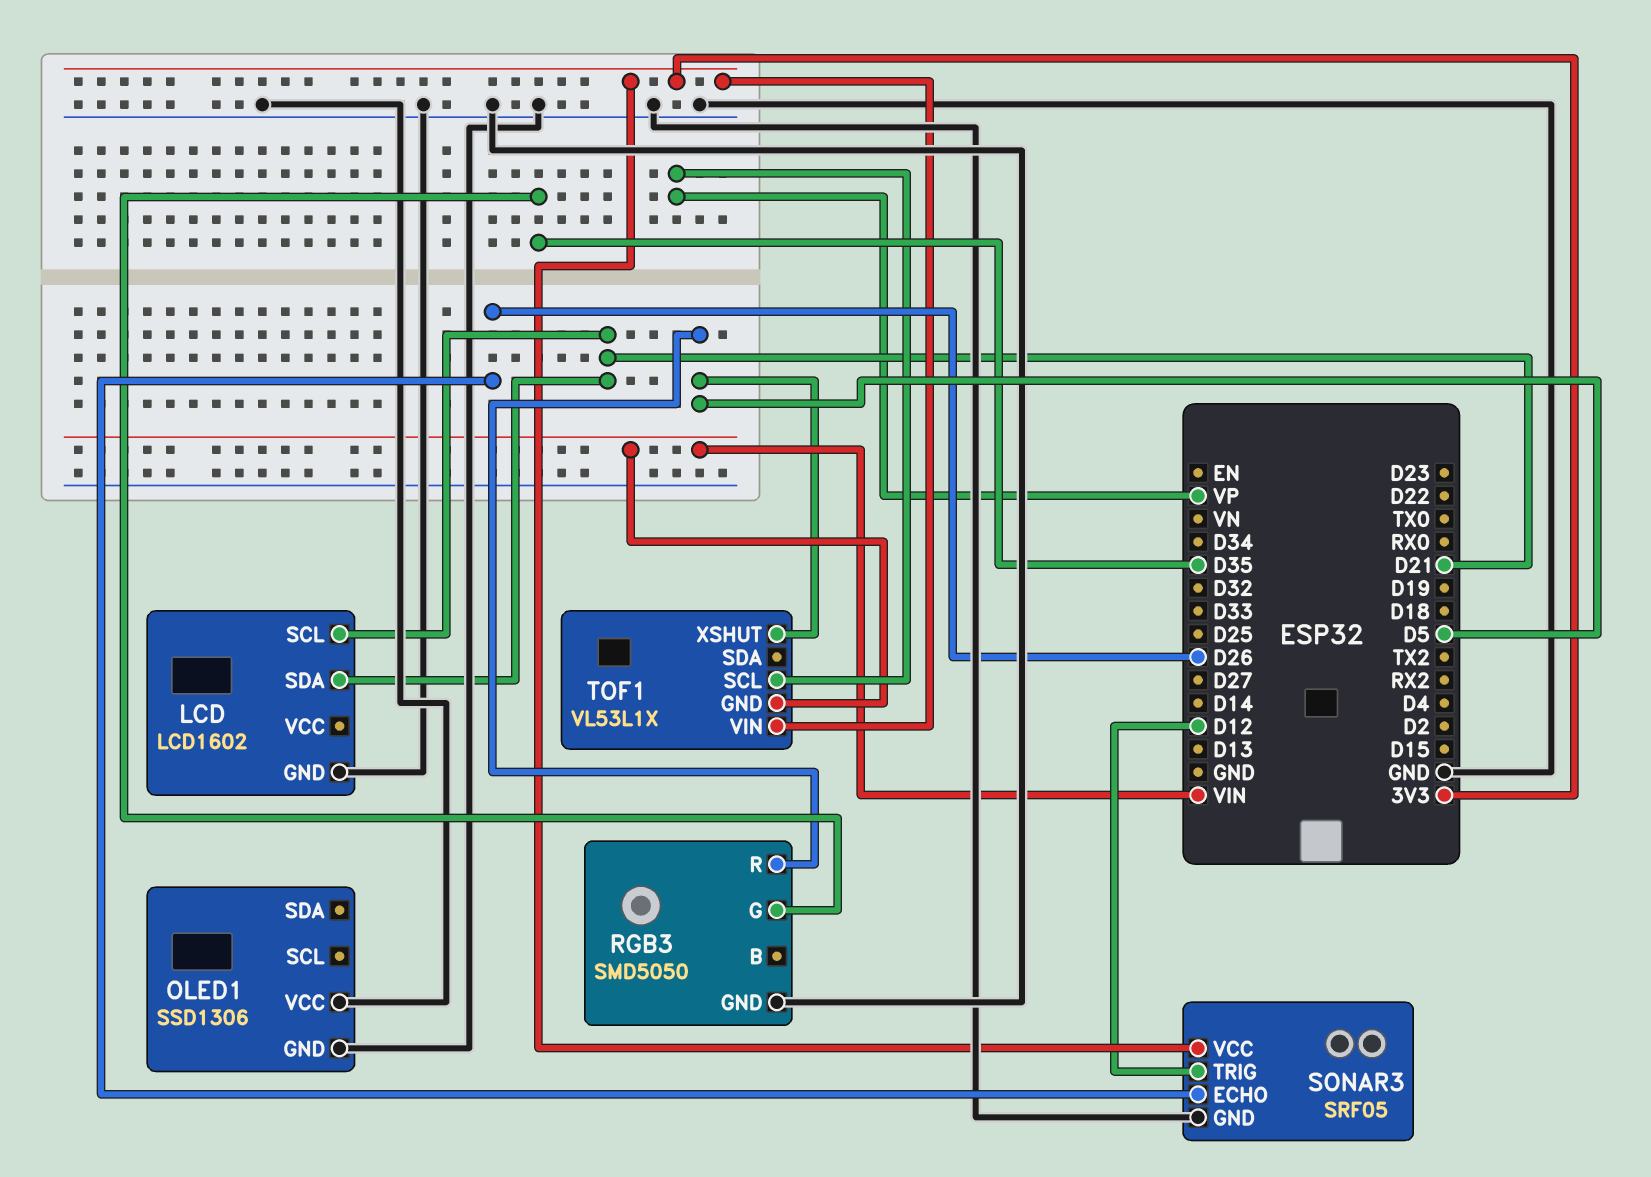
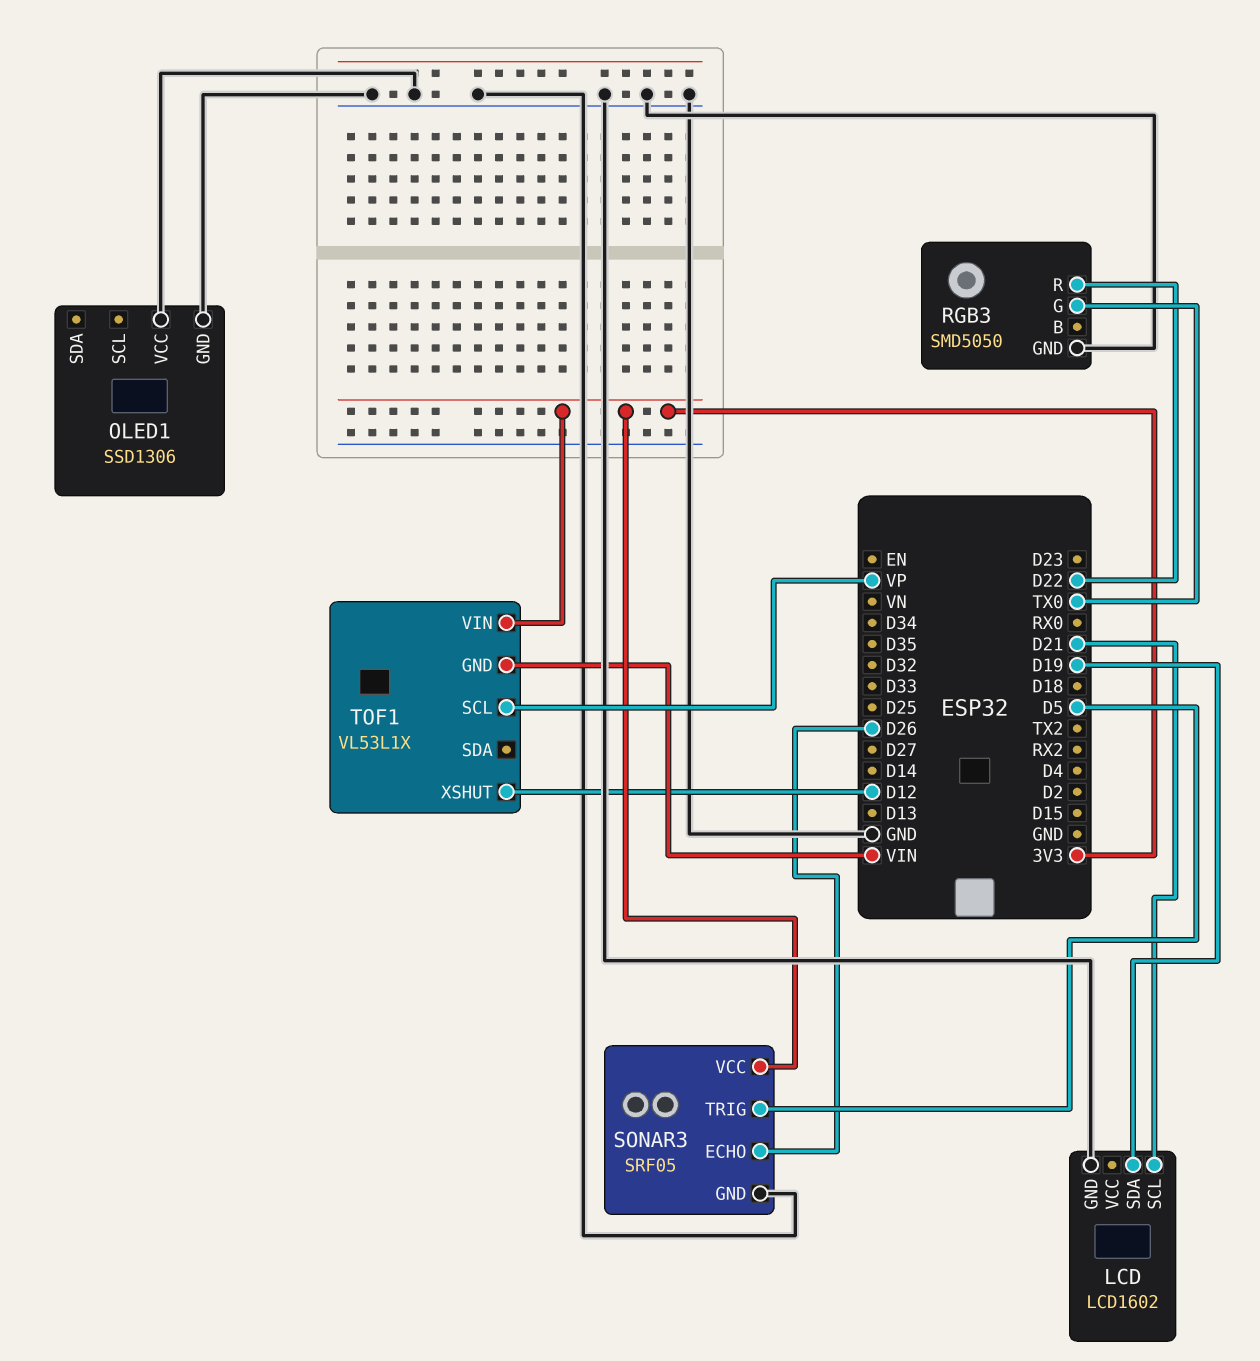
LCD pin SDA: D21 -> D19
RGB3 pin G: D35 -> TX0
RGB3 pin R: D5 -> D22
SONAR3 pin TRIG: D12 -> D5
TOF1 pin XSHUT: D5 -> D12

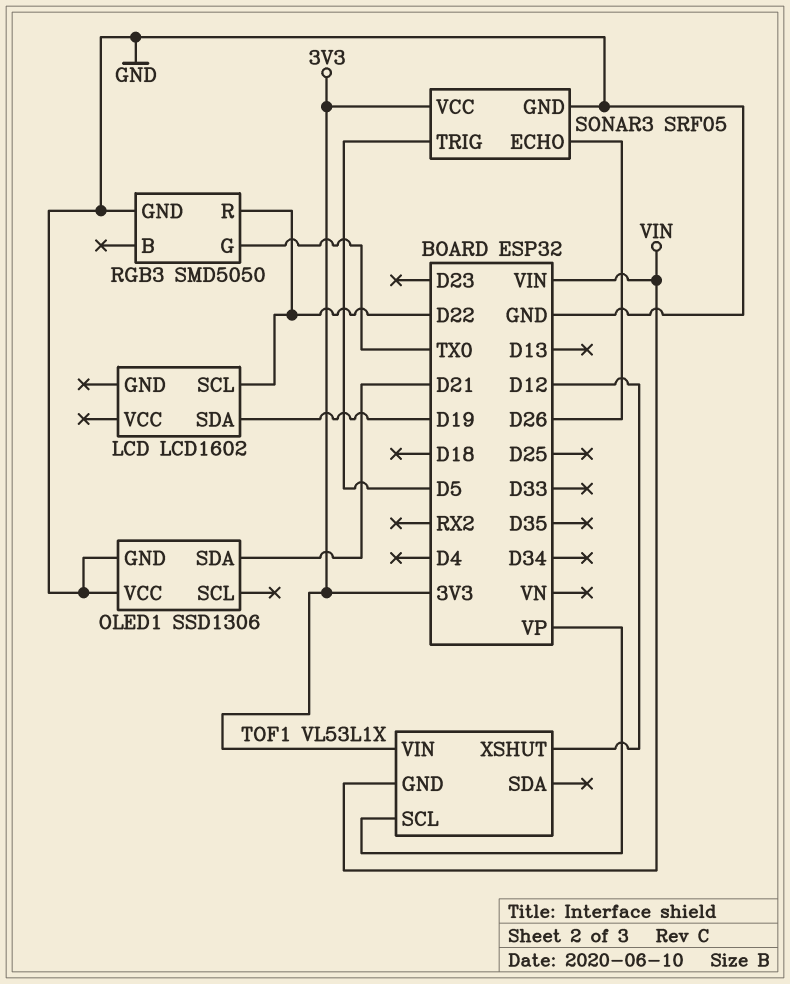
LCD pin GND: GND -> none
LCD pin SCL: D21 -> D22
OLED1 pin SDA: none -> D21

